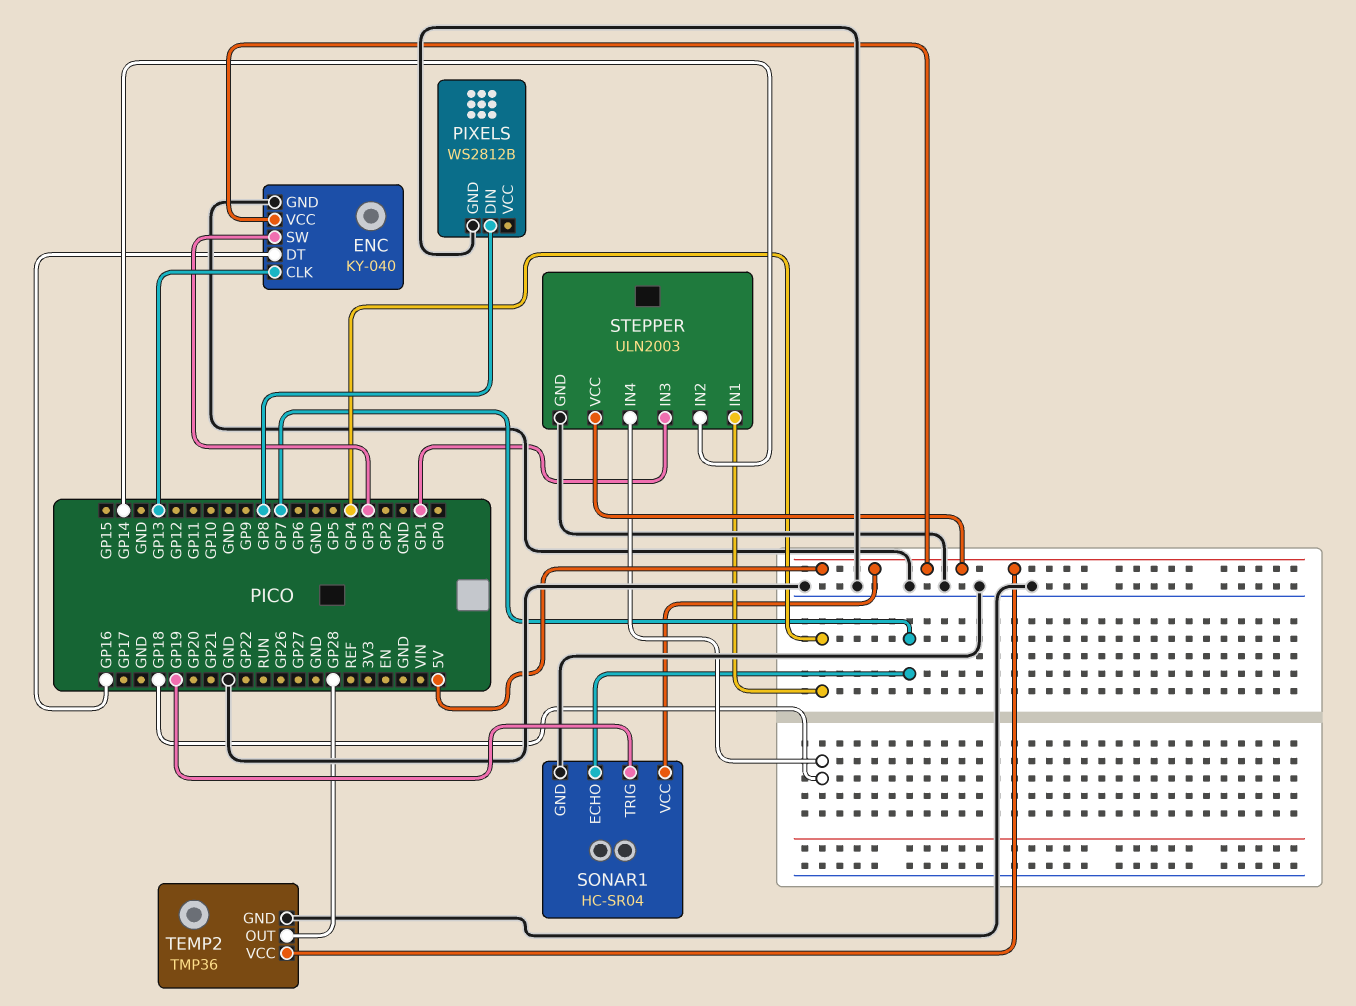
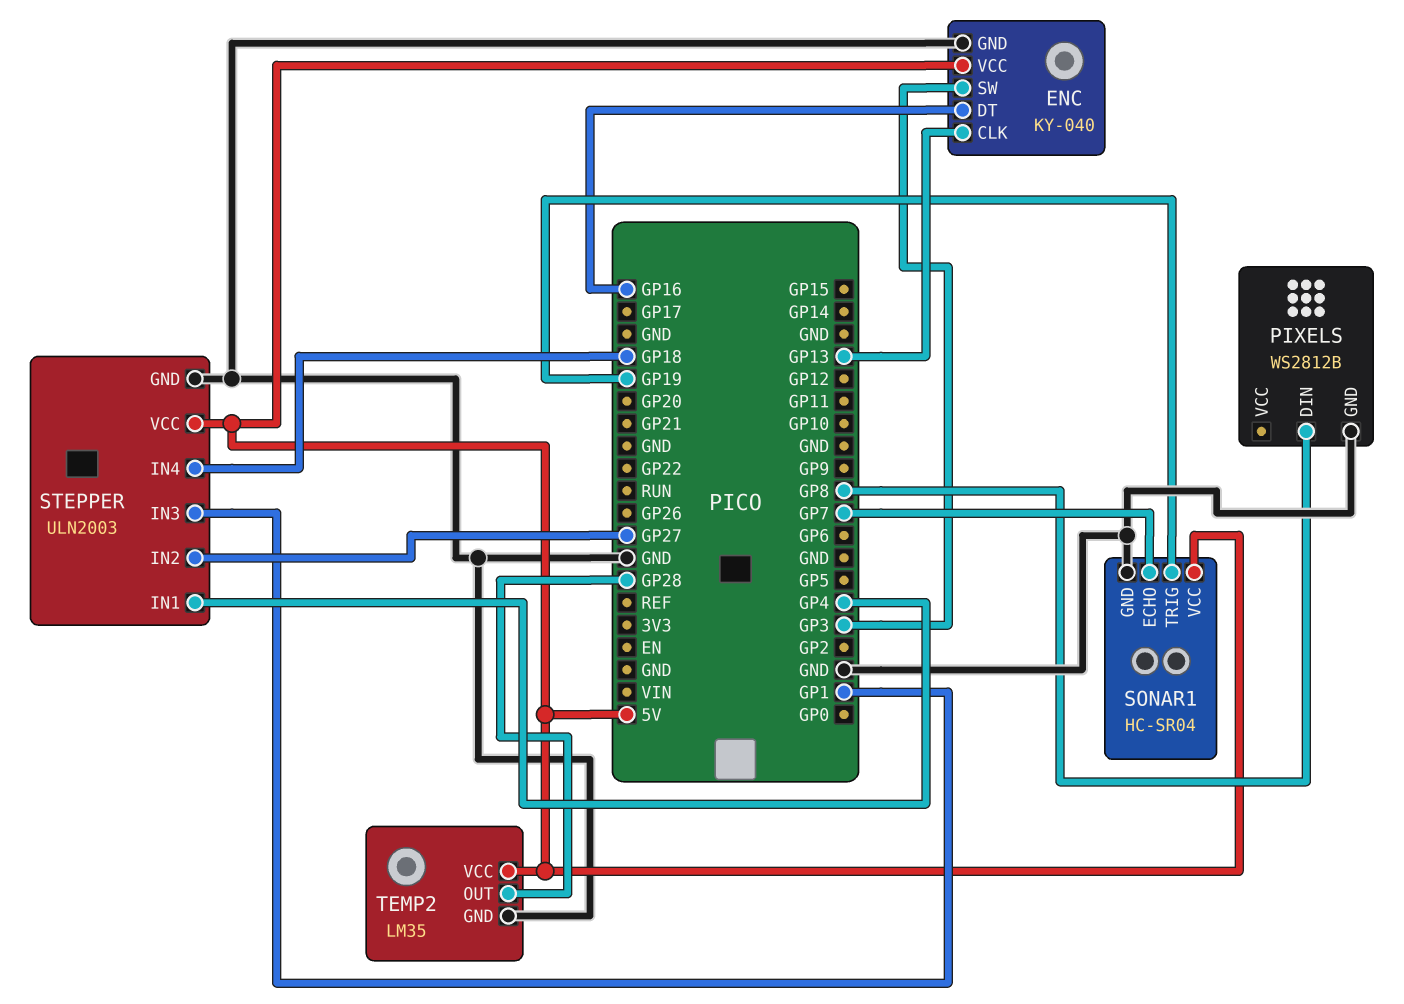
STEPPER pin IN2: GP14 -> GP27
TEMP2: TMP36 -> LM35

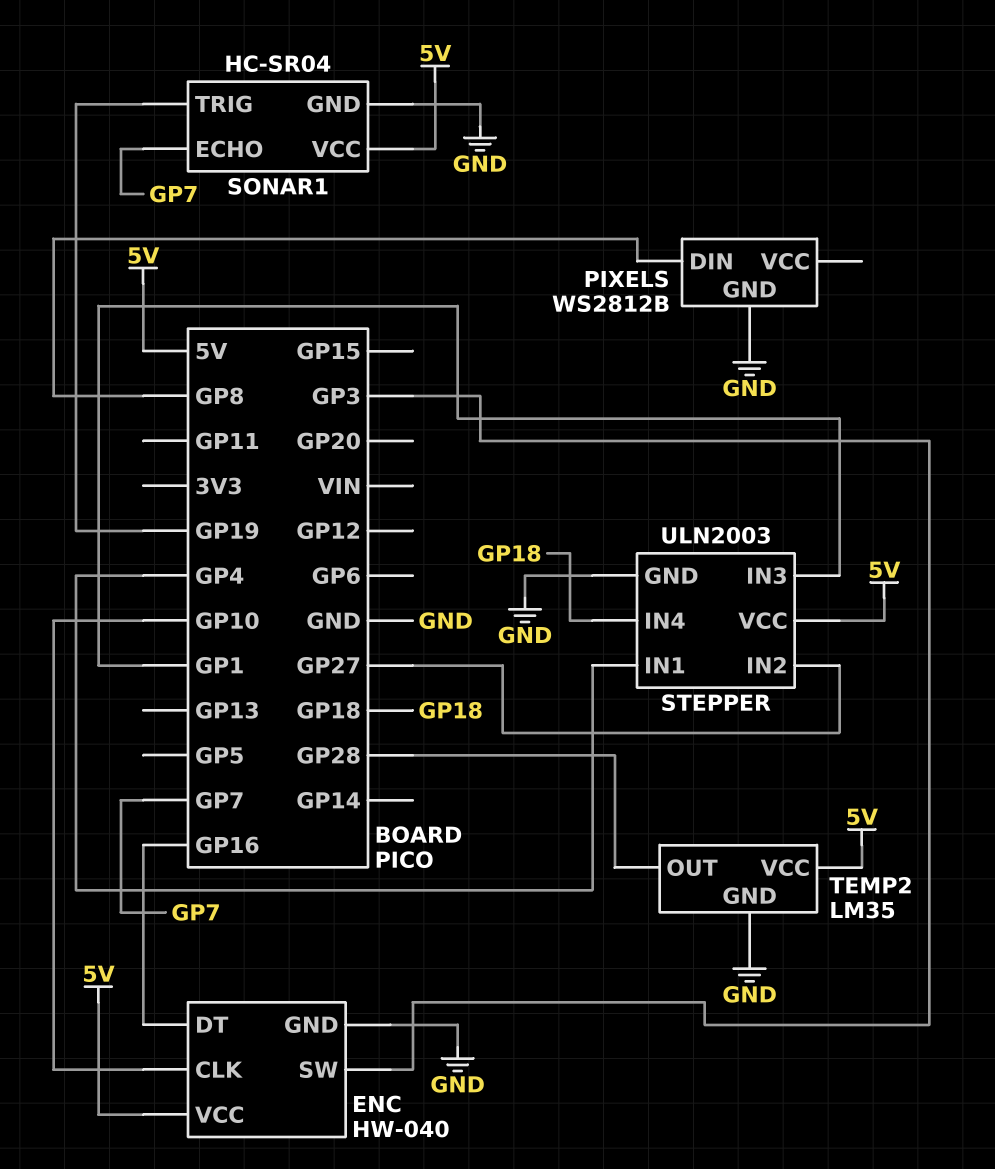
ENC: KY-040 -> HW-040
ENC pin CLK: GP13 -> GP10

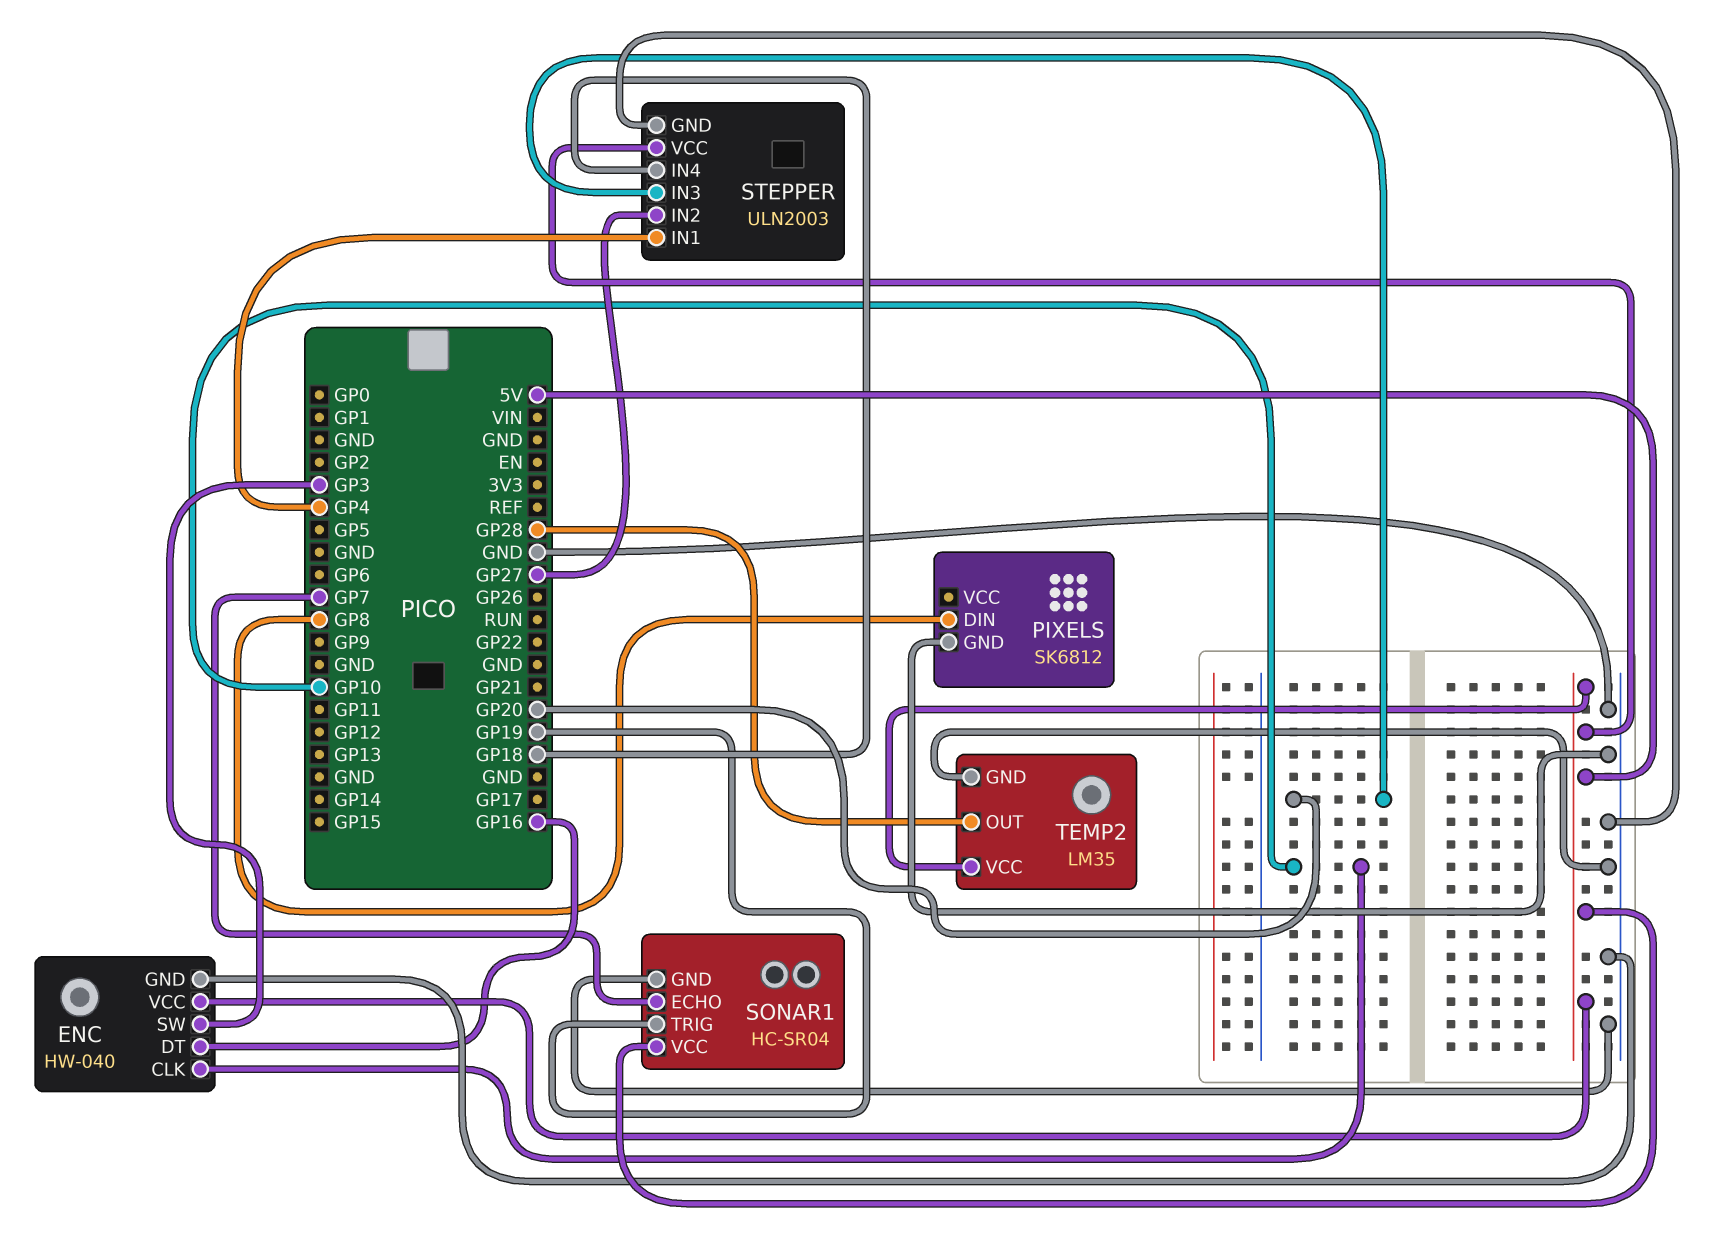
PIXELS: WS2812B -> SK6812
STEPPER pin IN3: GP1 -> GP20

